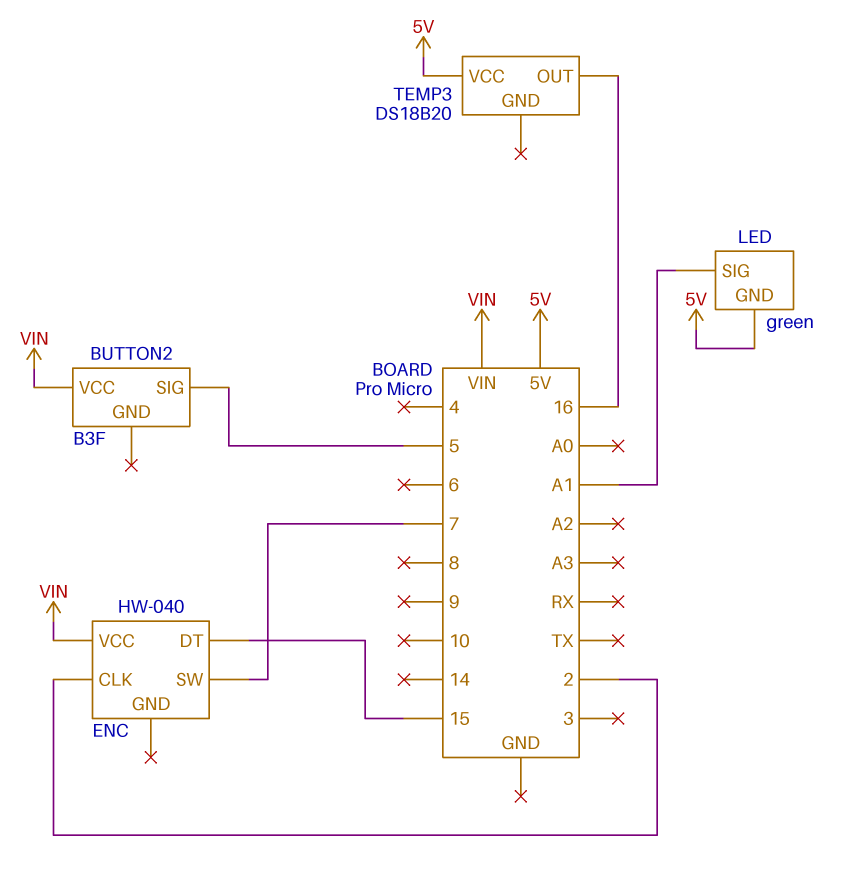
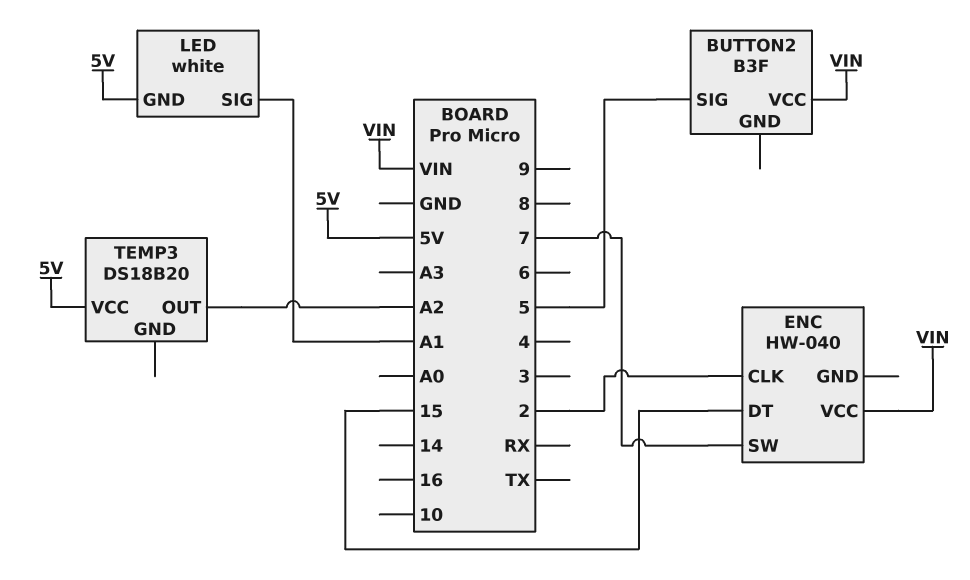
LED: green -> white
TEMP3 pin OUT: 16 -> A2

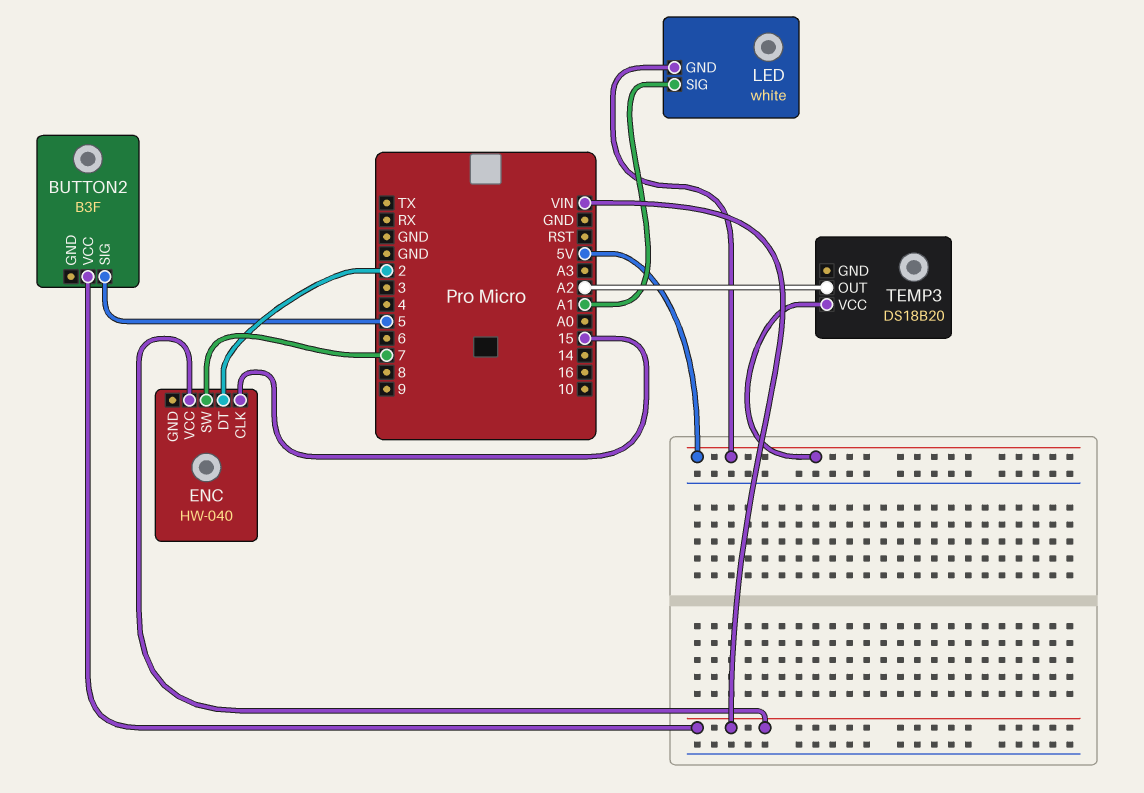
ENC pin CLK: 2 -> 15
ENC pin DT: 15 -> 2

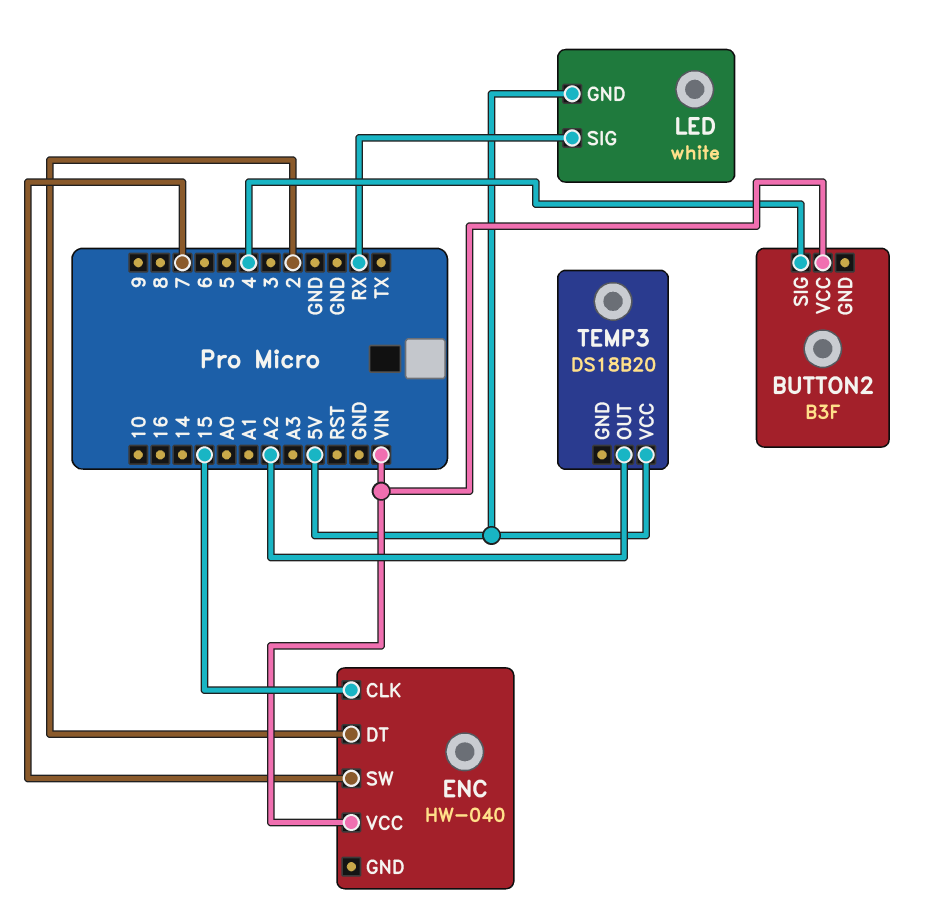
BUTTON2 pin SIG: 5 -> 4
LED pin SIG: A1 -> RX

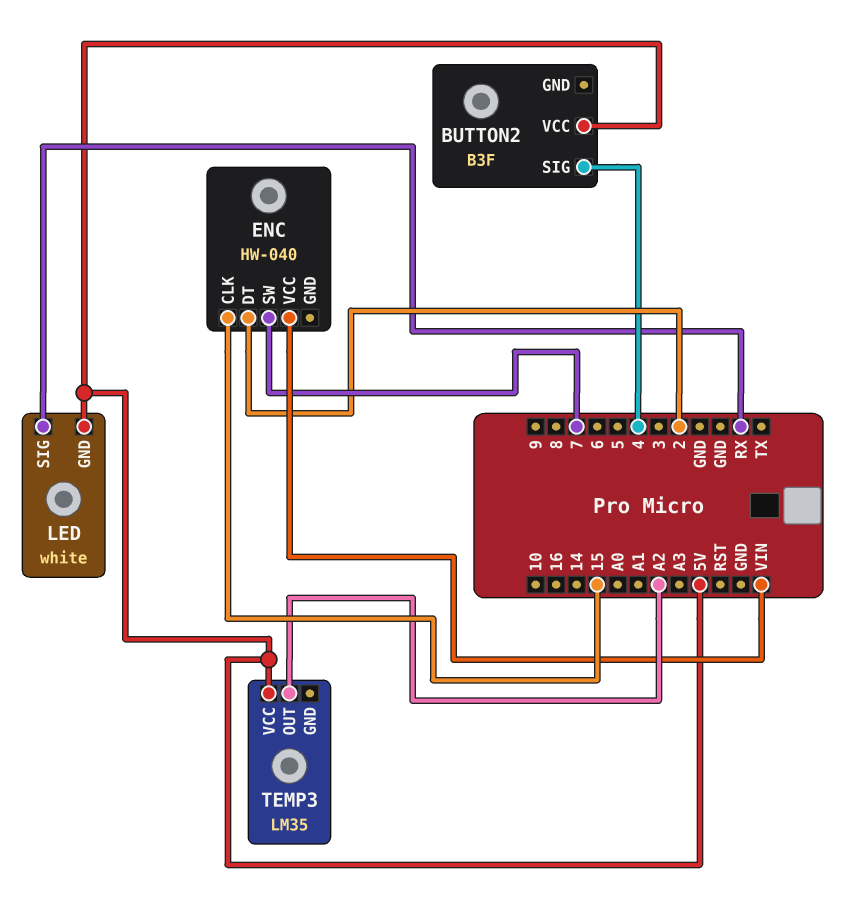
BUTTON2 pin VCC: VIN -> 5V
TEMP3: DS18B20 -> LM35

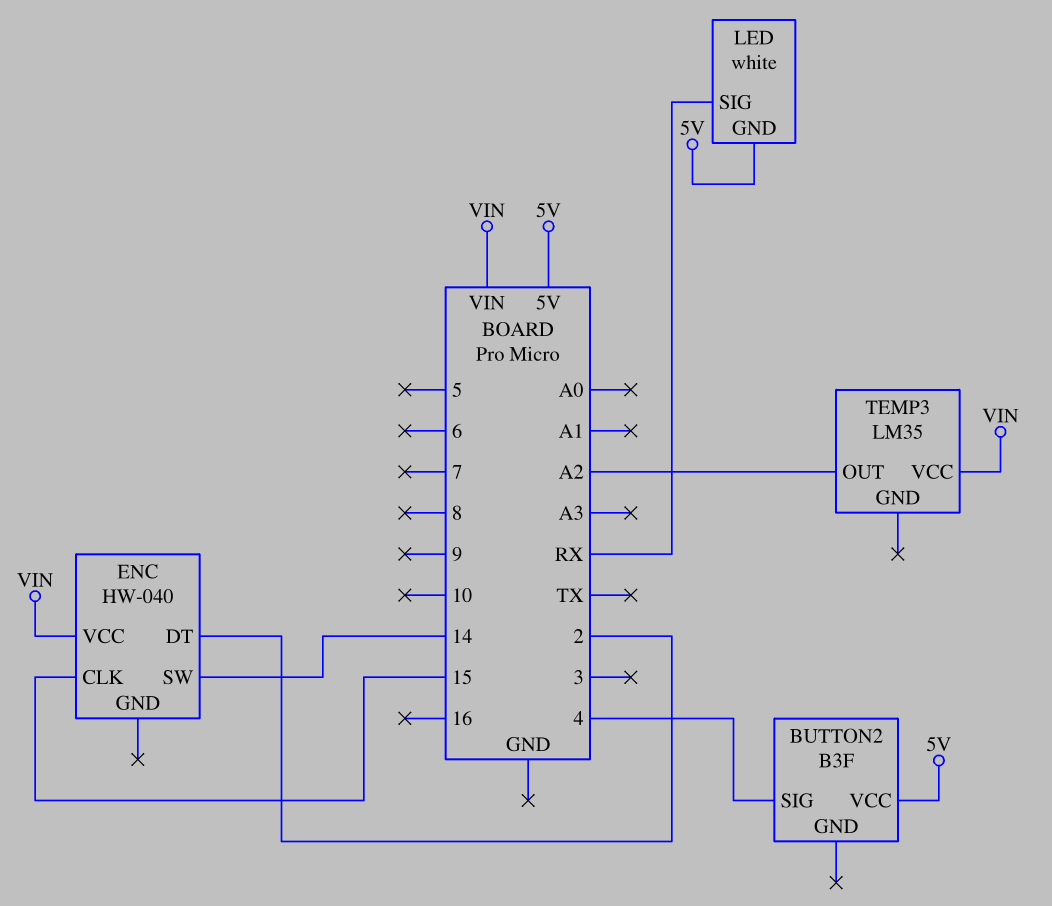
ENC pin SW: 7 -> 14
TEMP3 pin VCC: 5V -> VIN

